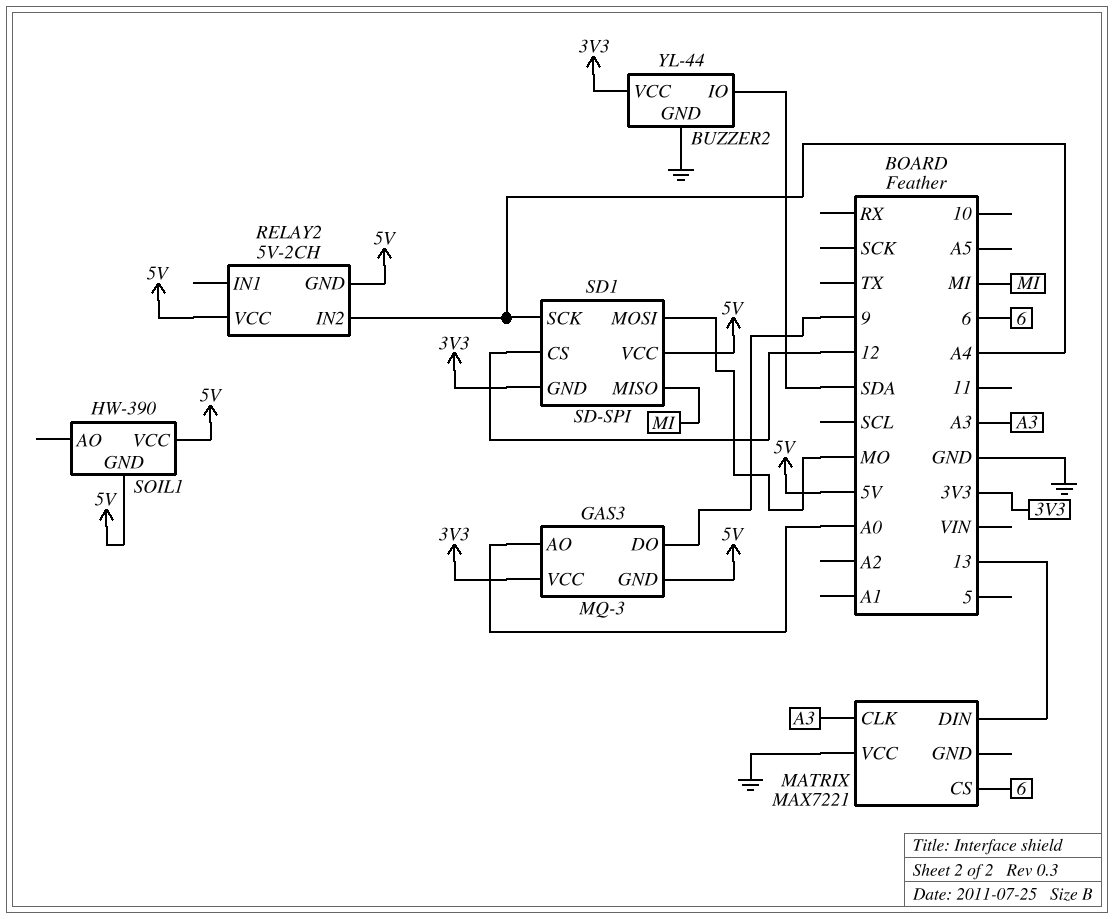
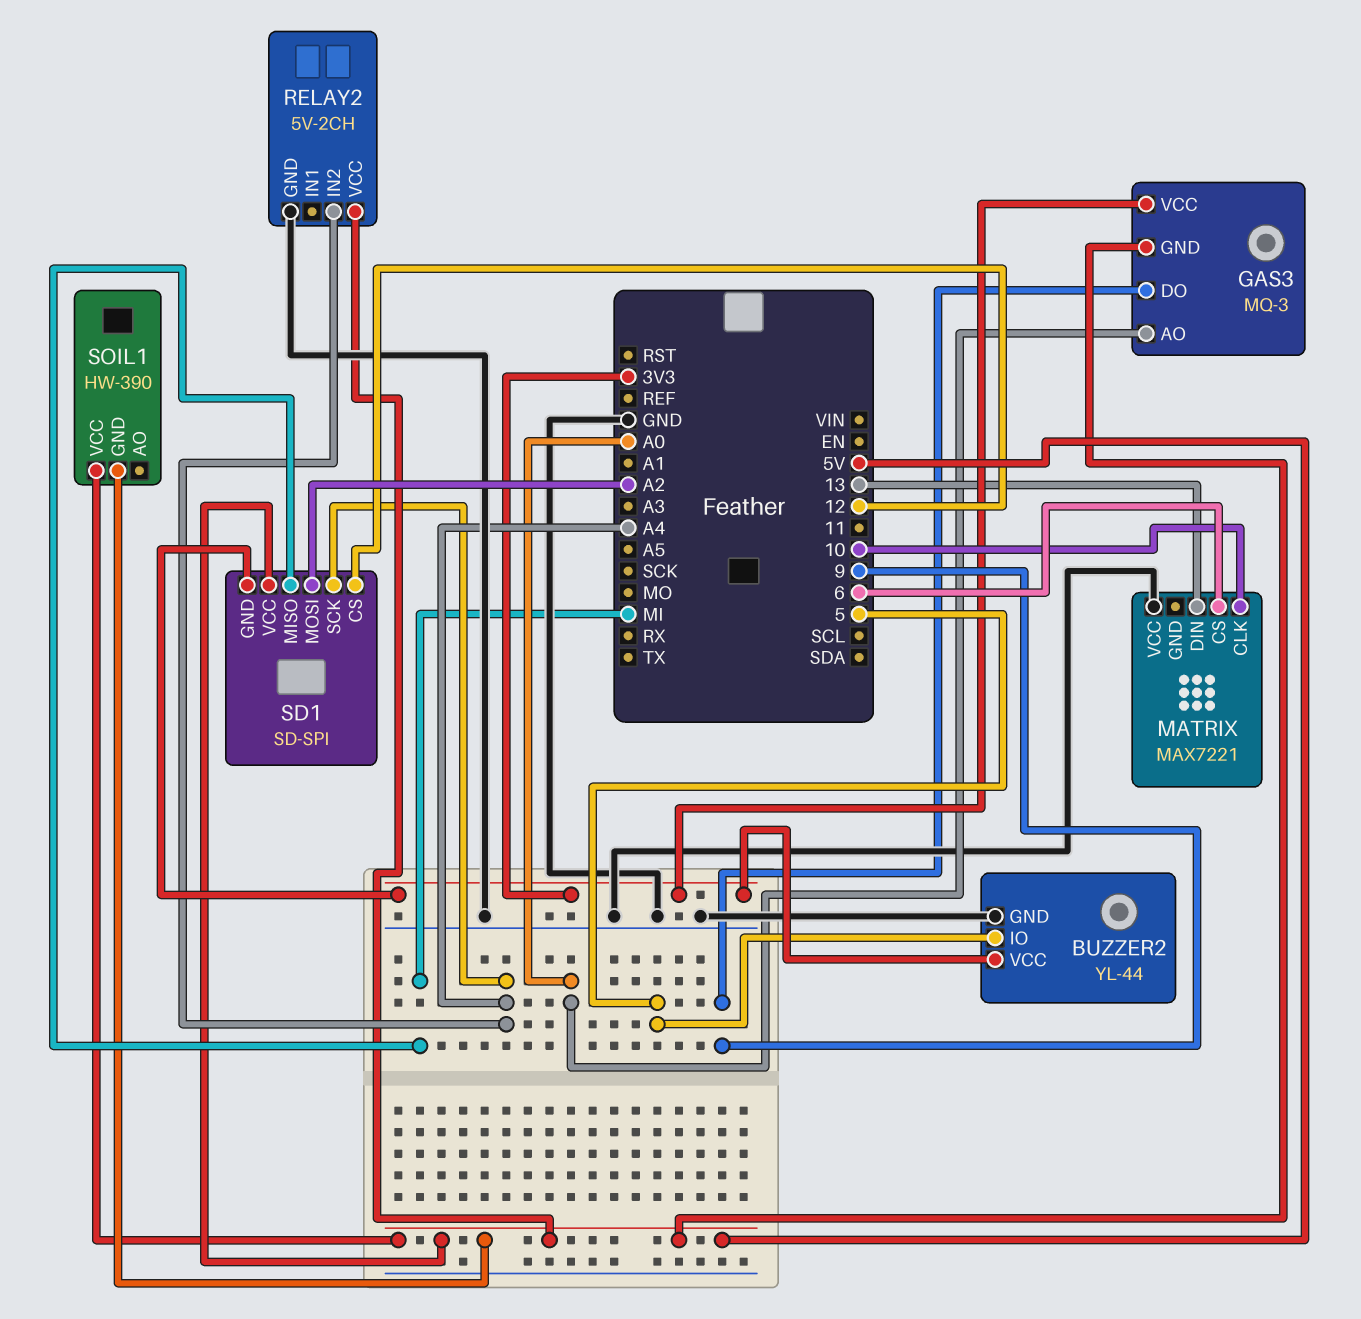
BUZZER2 pin IO: SDA -> 5
MATRIX pin CLK: A3 -> 10
RELAY2 pin GND: 5V -> GND
SD1 pin MOSI: MO -> A2

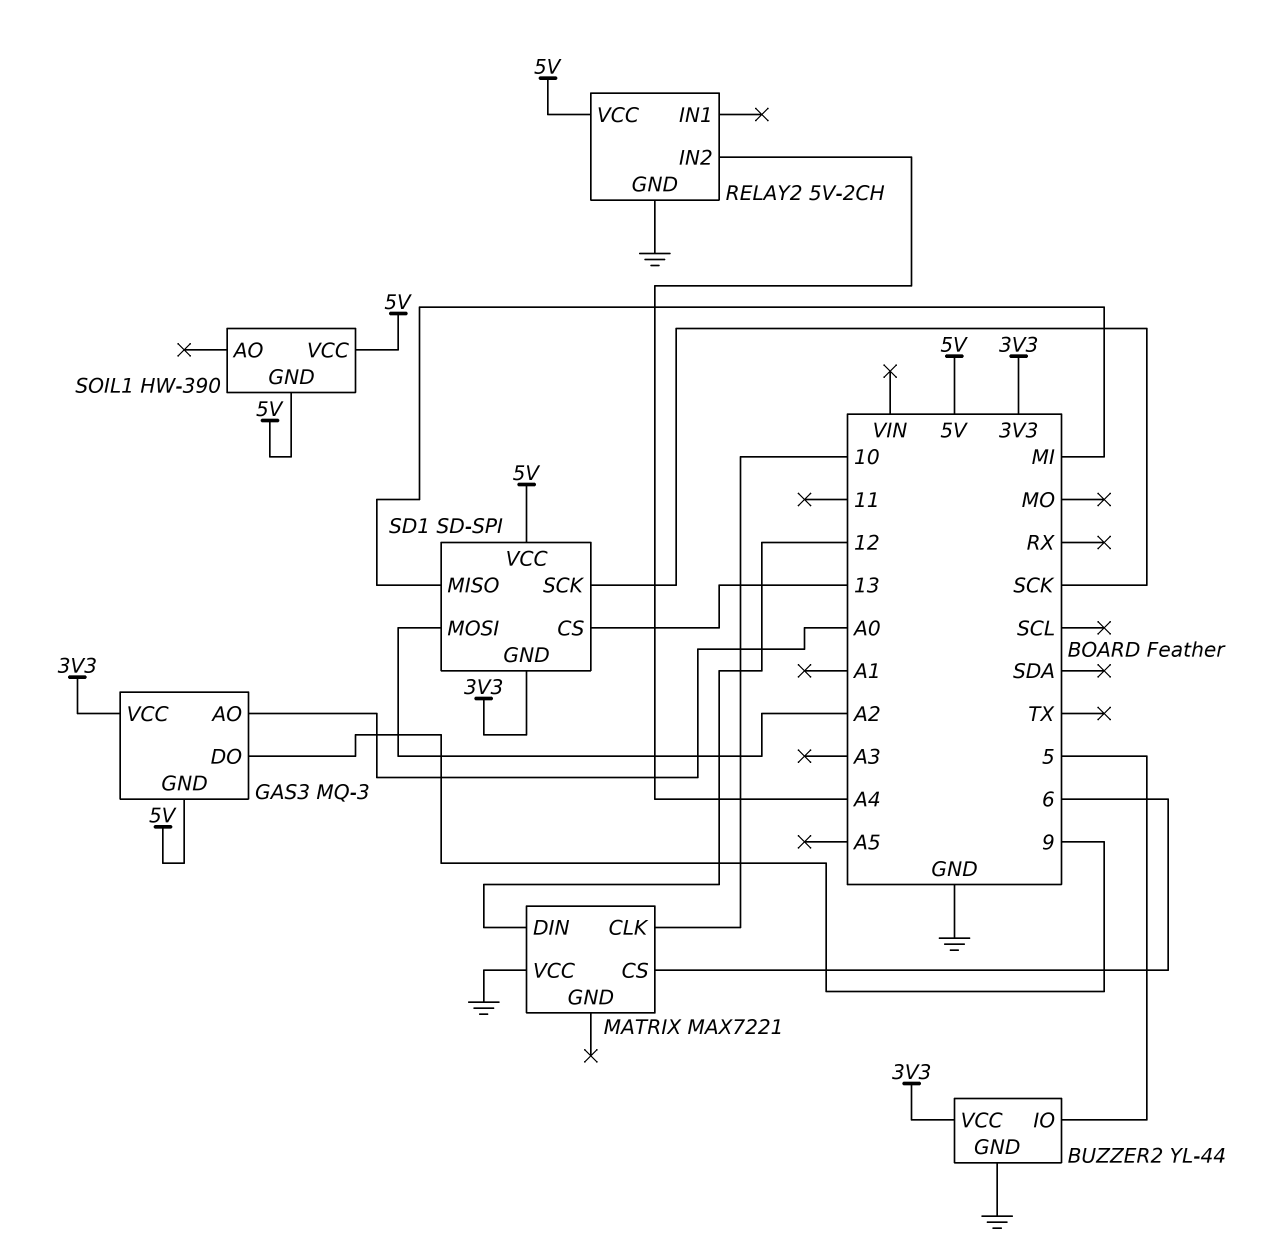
MATRIX pin DIN: 13 -> 12
SD1 pin CS: 12 -> 13
SD1 pin SCK: A4 -> SCK

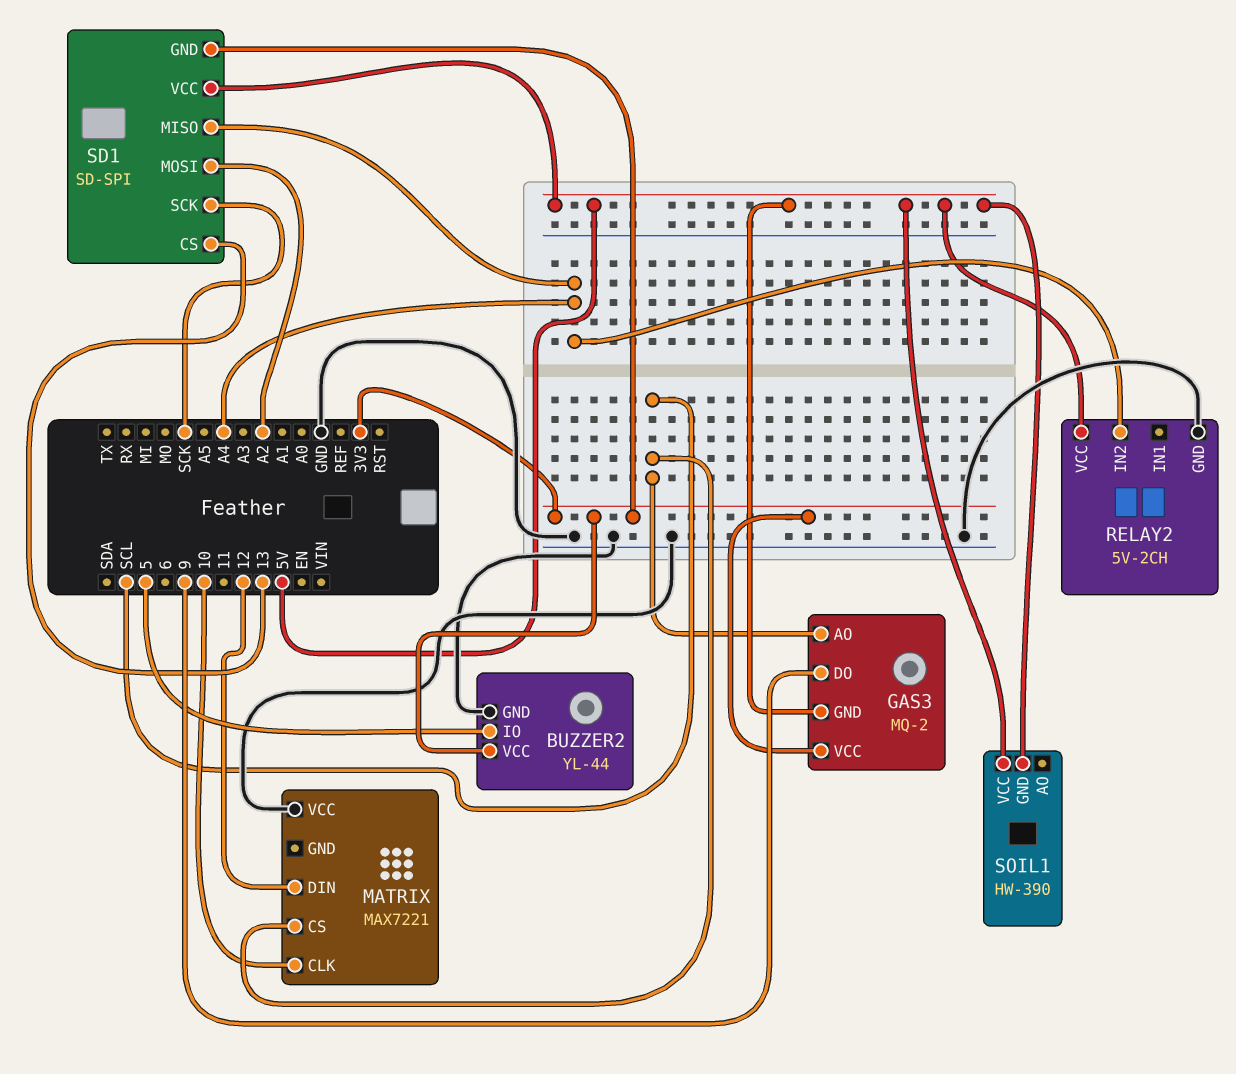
GAS3: MQ-3 -> MQ-2
GAS3 pin AO: A0 -> SCL
MATRIX pin CS: 6 -> SCL
SD1 pin MISO: MI -> A4

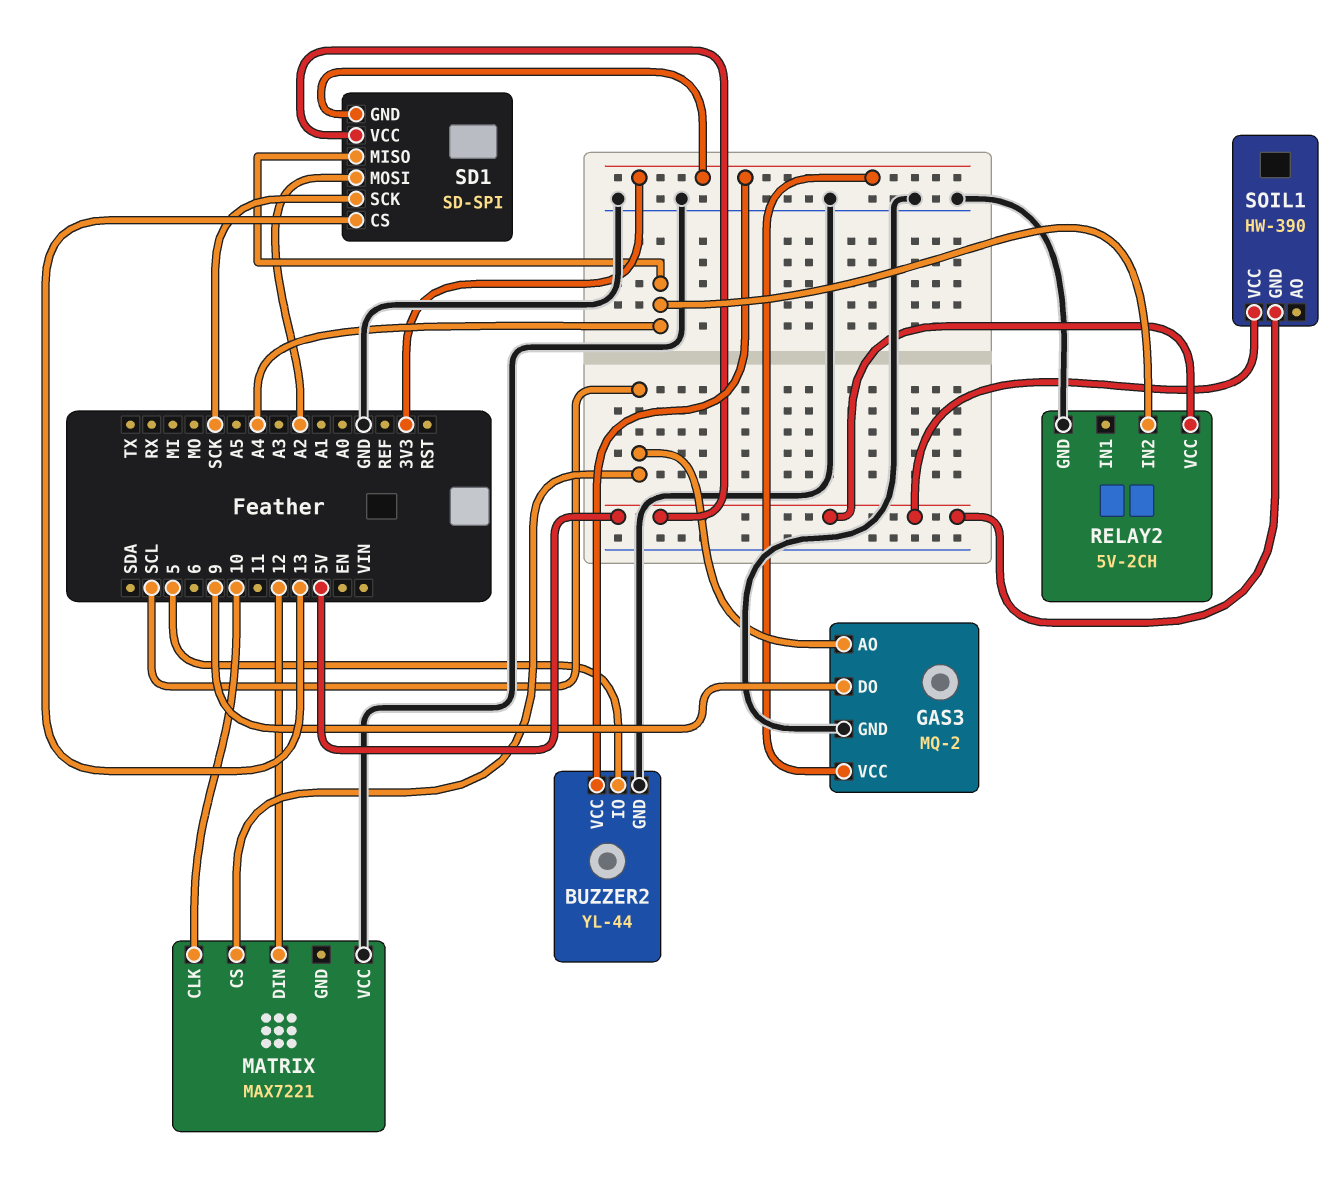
GAS3 pin GND: 5V -> GND

